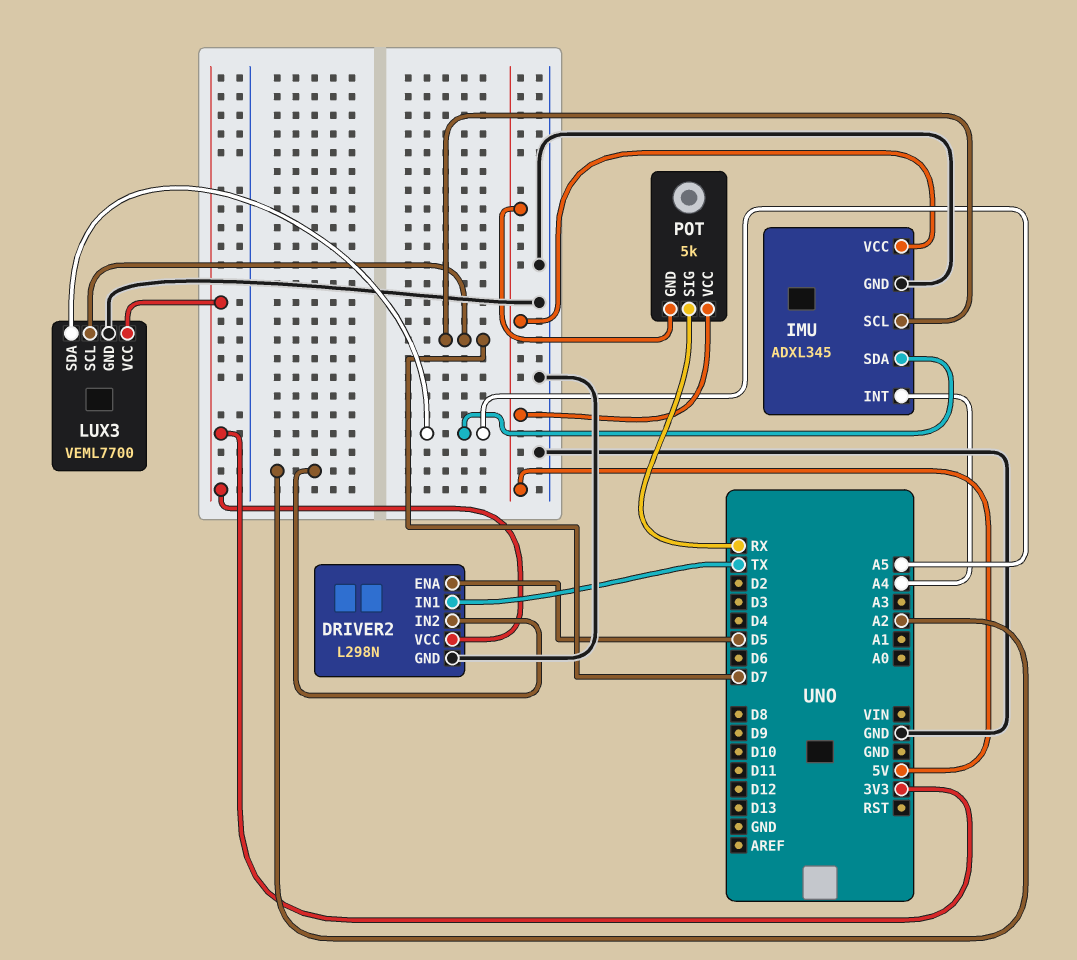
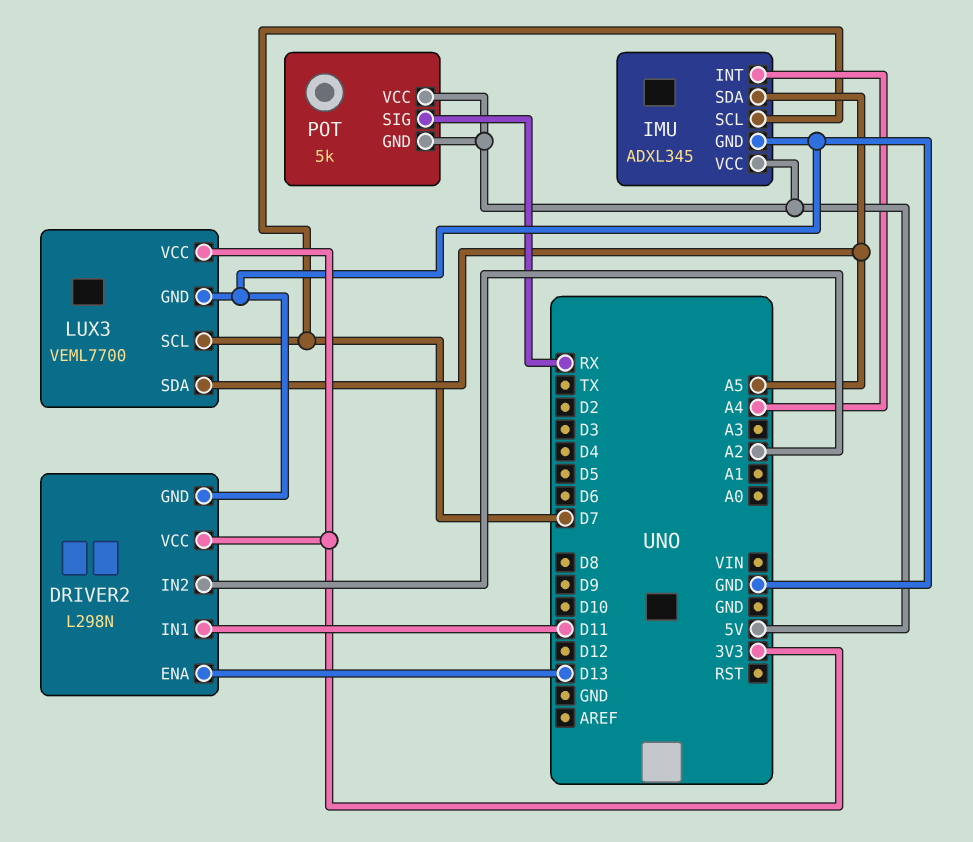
DRIVER2 pin ENA: D5 -> D13
DRIVER2 pin IN1: TX -> D11

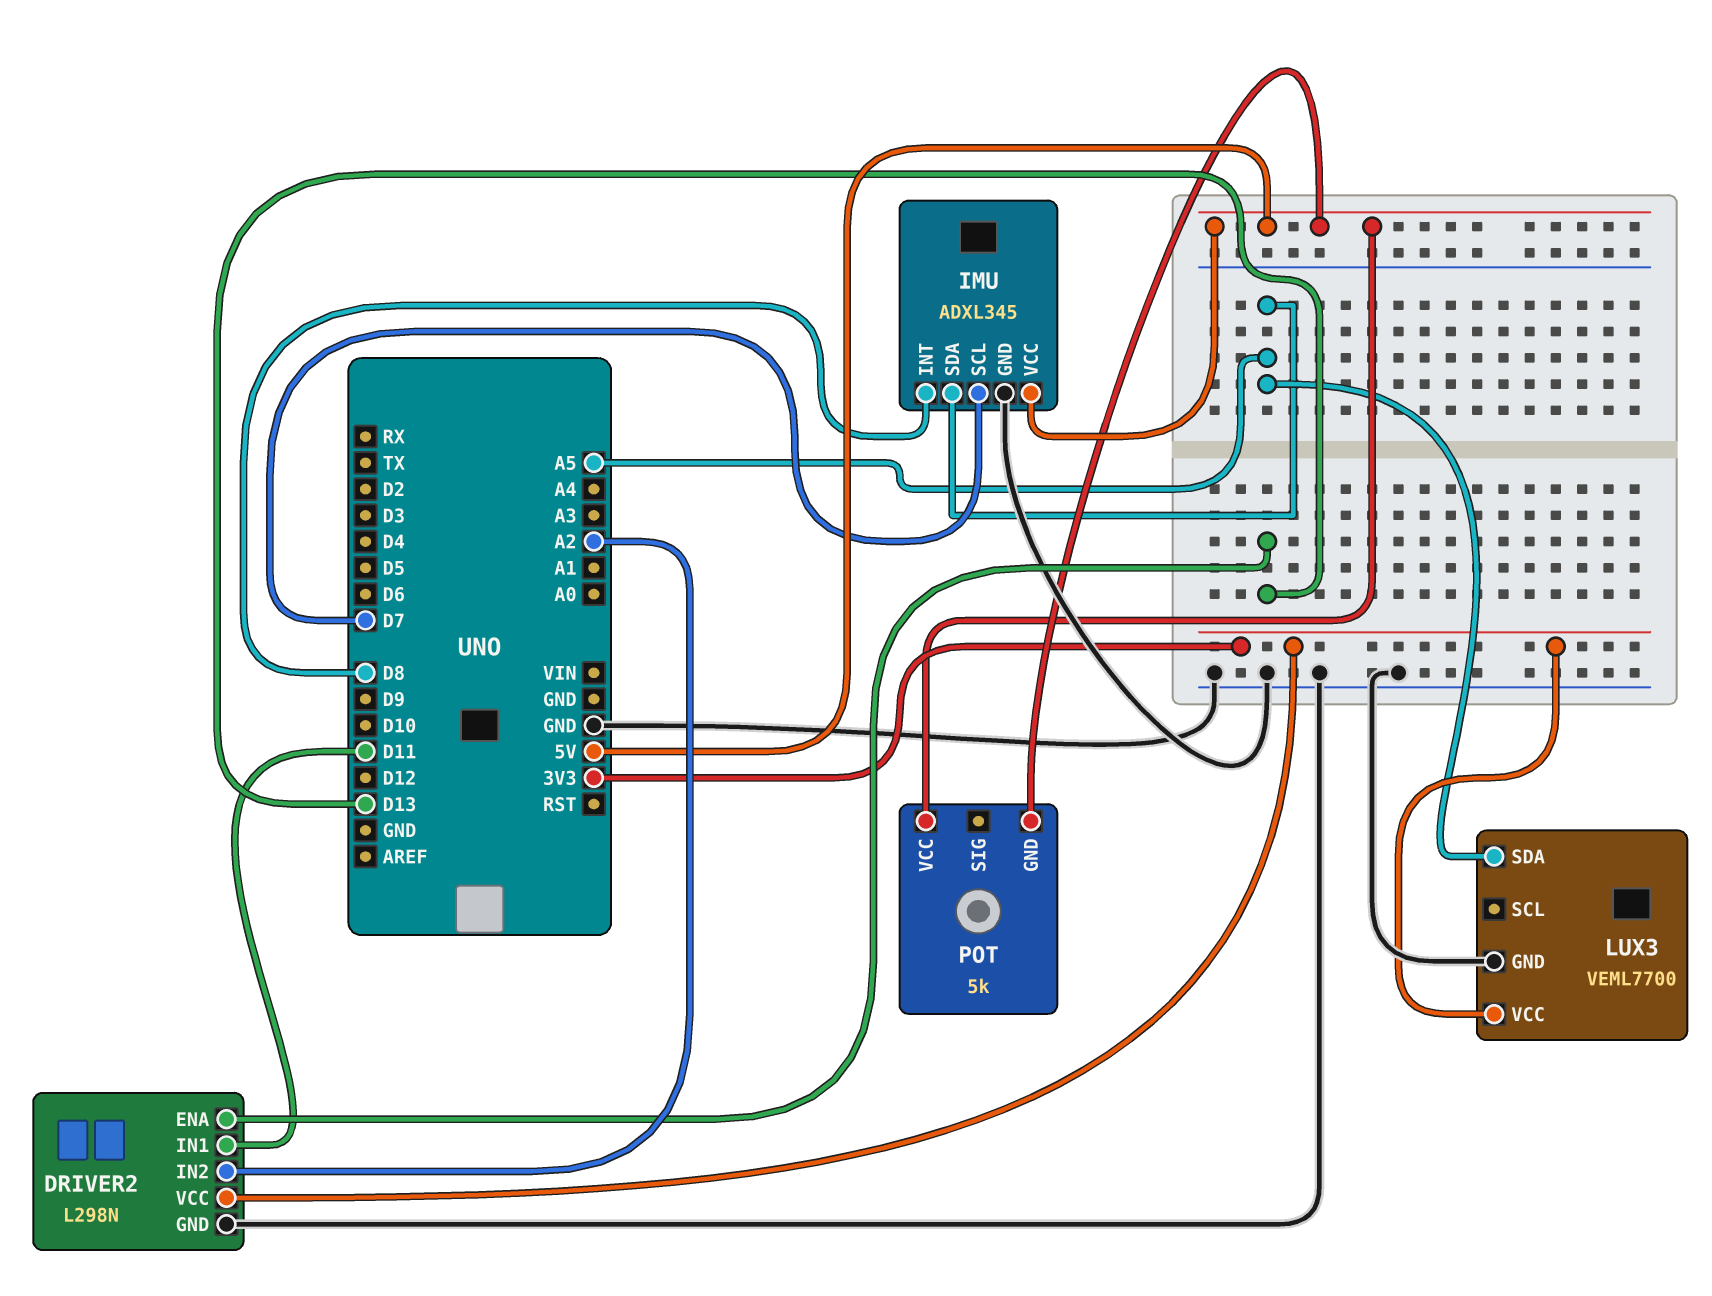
IMU pin INT: A4 -> D8
LUX3 pin SCL: D7 -> none
POT pin SIG: RX -> none

